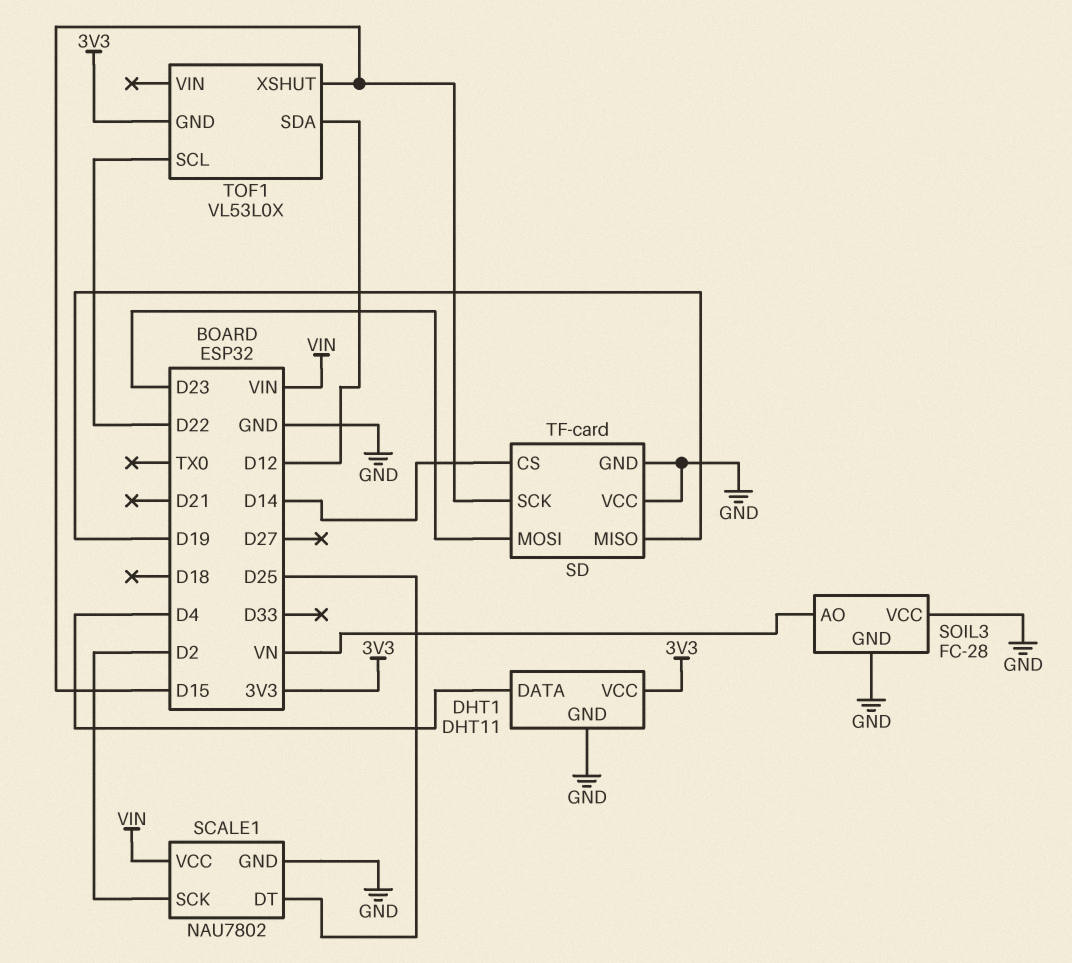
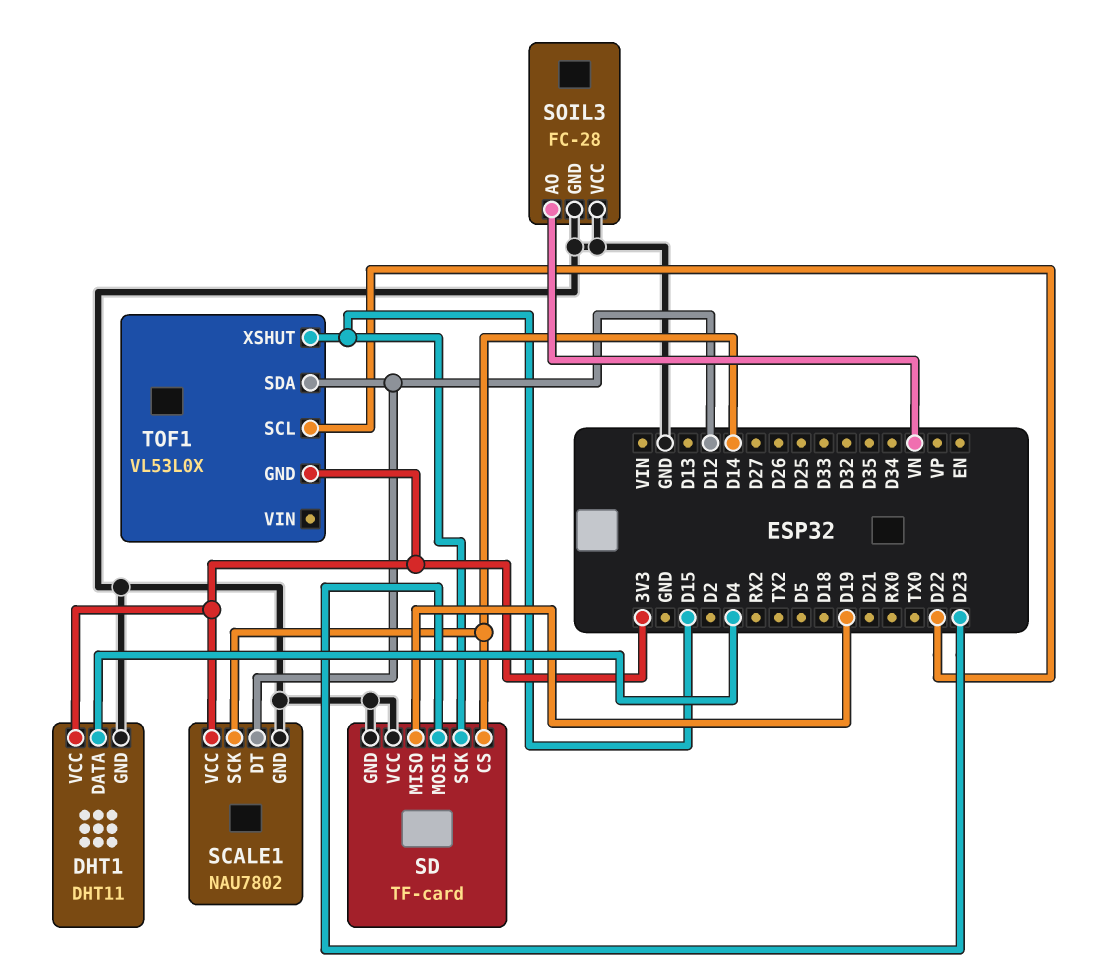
SCALE1 pin DT: D25 -> D12
SCALE1 pin SCK: D2 -> D14
SCALE1 pin VCC: VIN -> 3V3

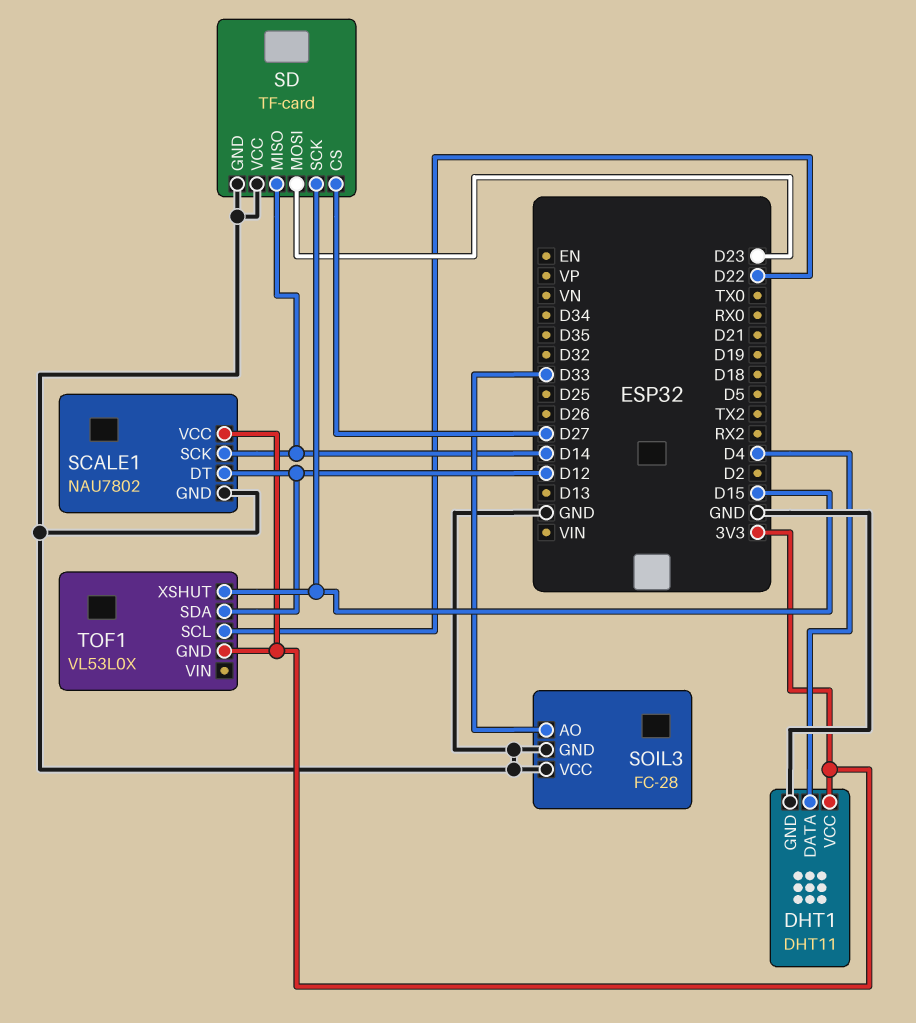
SD pin CS: D14 -> D27
SD pin MISO: D19 -> D14
SOIL3 pin AO: VN -> D33

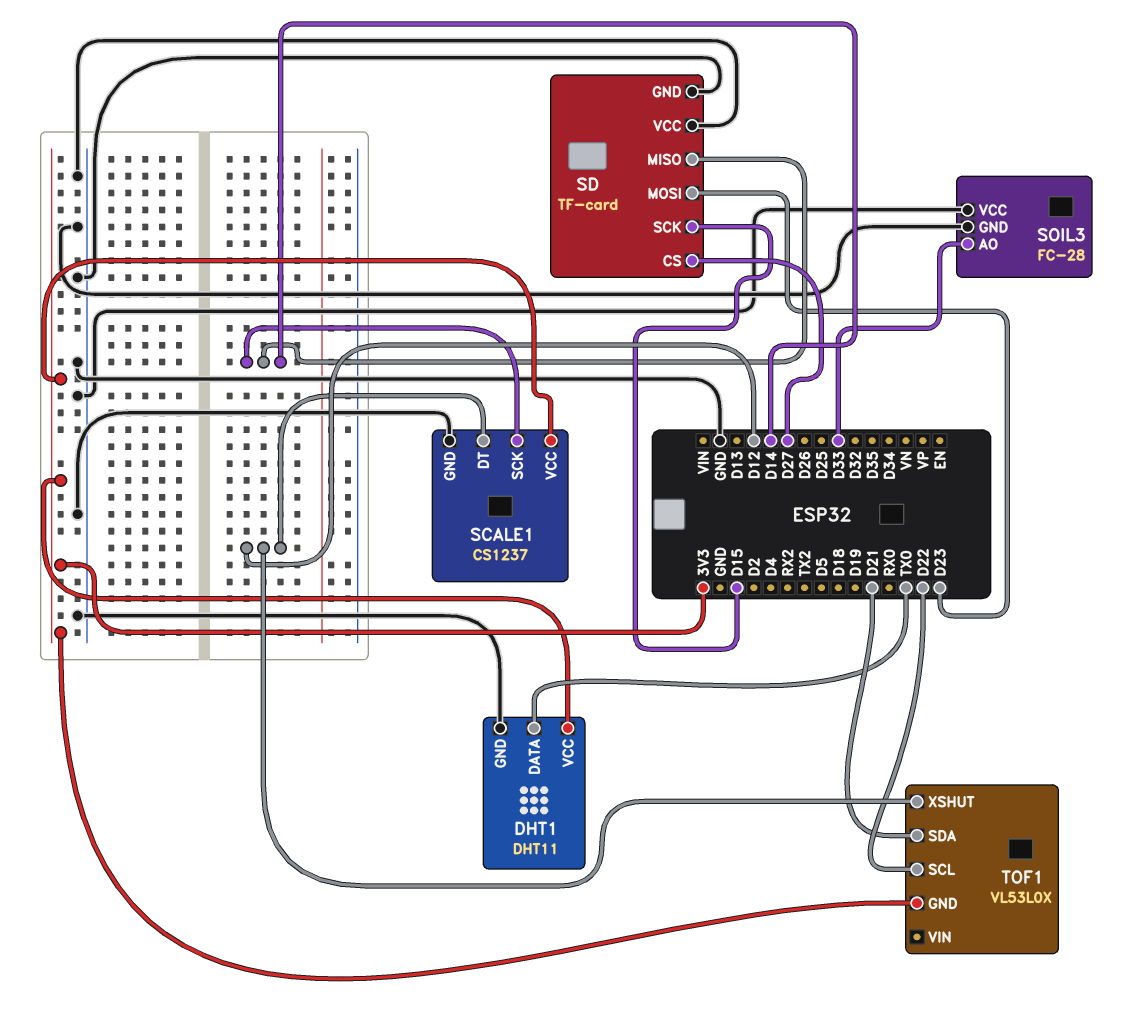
DHT1 pin DATA: D4 -> TX0
SCALE1: NAU7802 -> CS1237
TOF1 pin SDA: D12 -> D21
TOF1 pin XSHUT: D15 -> D12

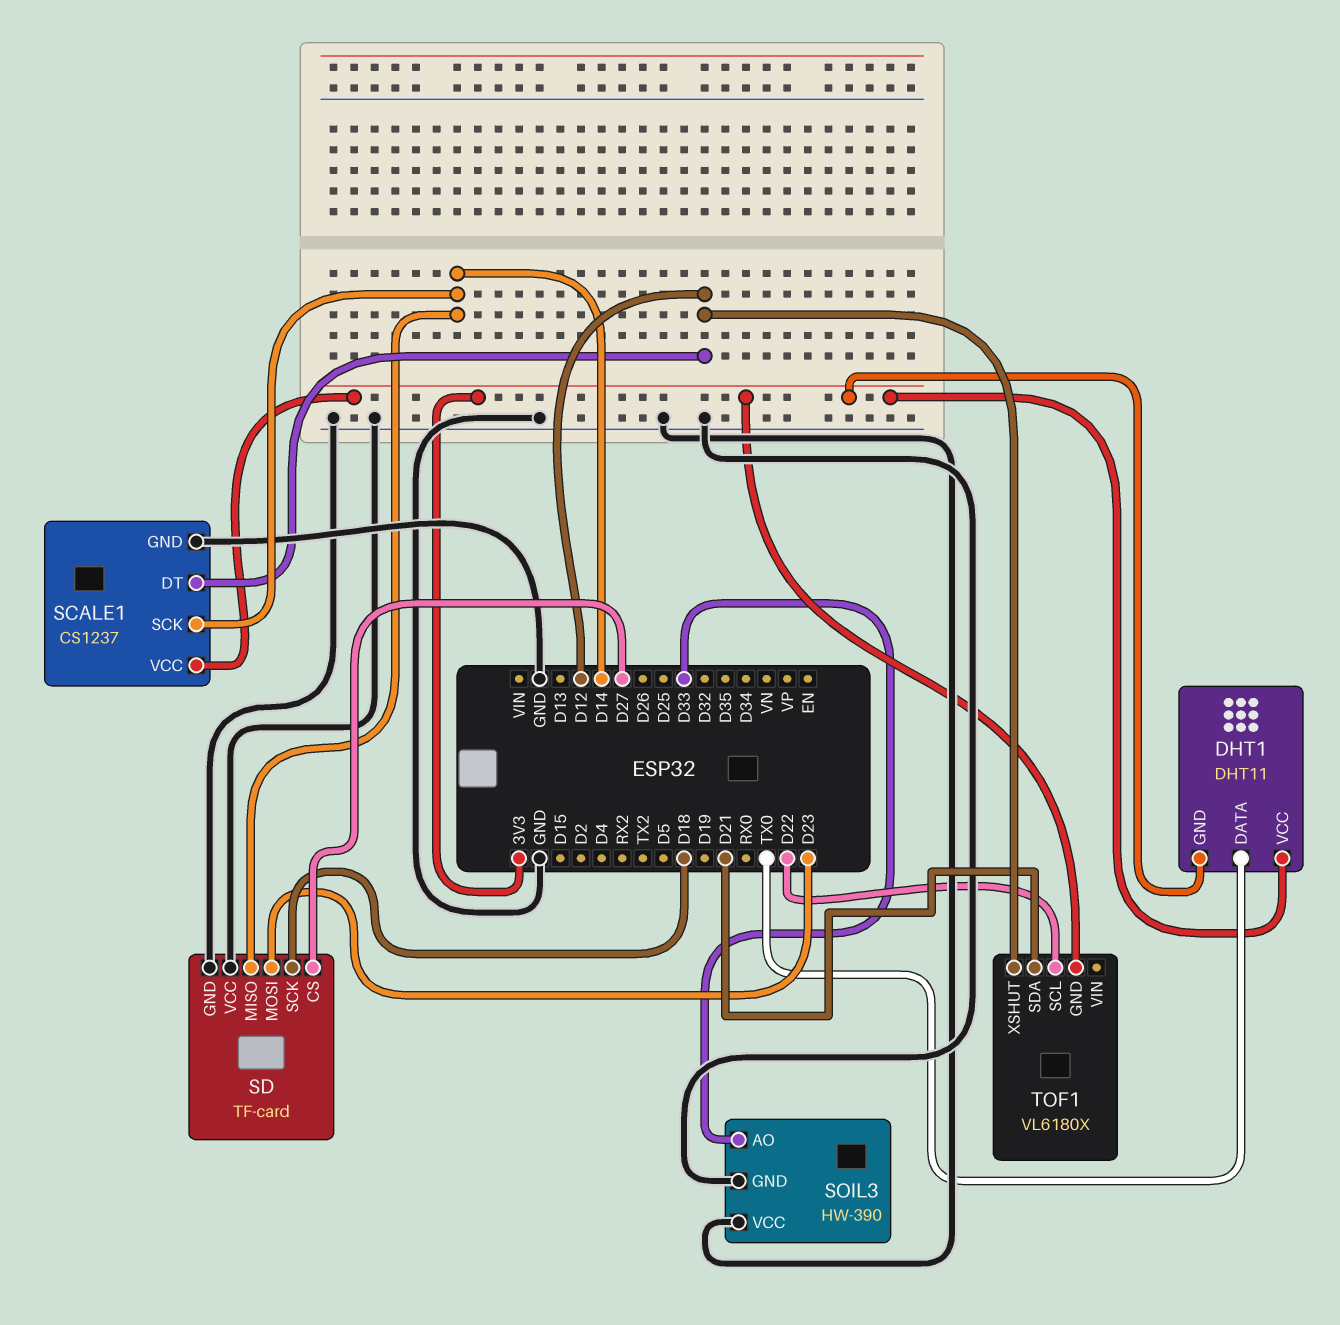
DHT1 pin GND: GND -> 3V3
SD pin SCK: D15 -> D18
SOIL3: FC-28 -> HW-390
TOF1: VL53L0X -> VL6180X

